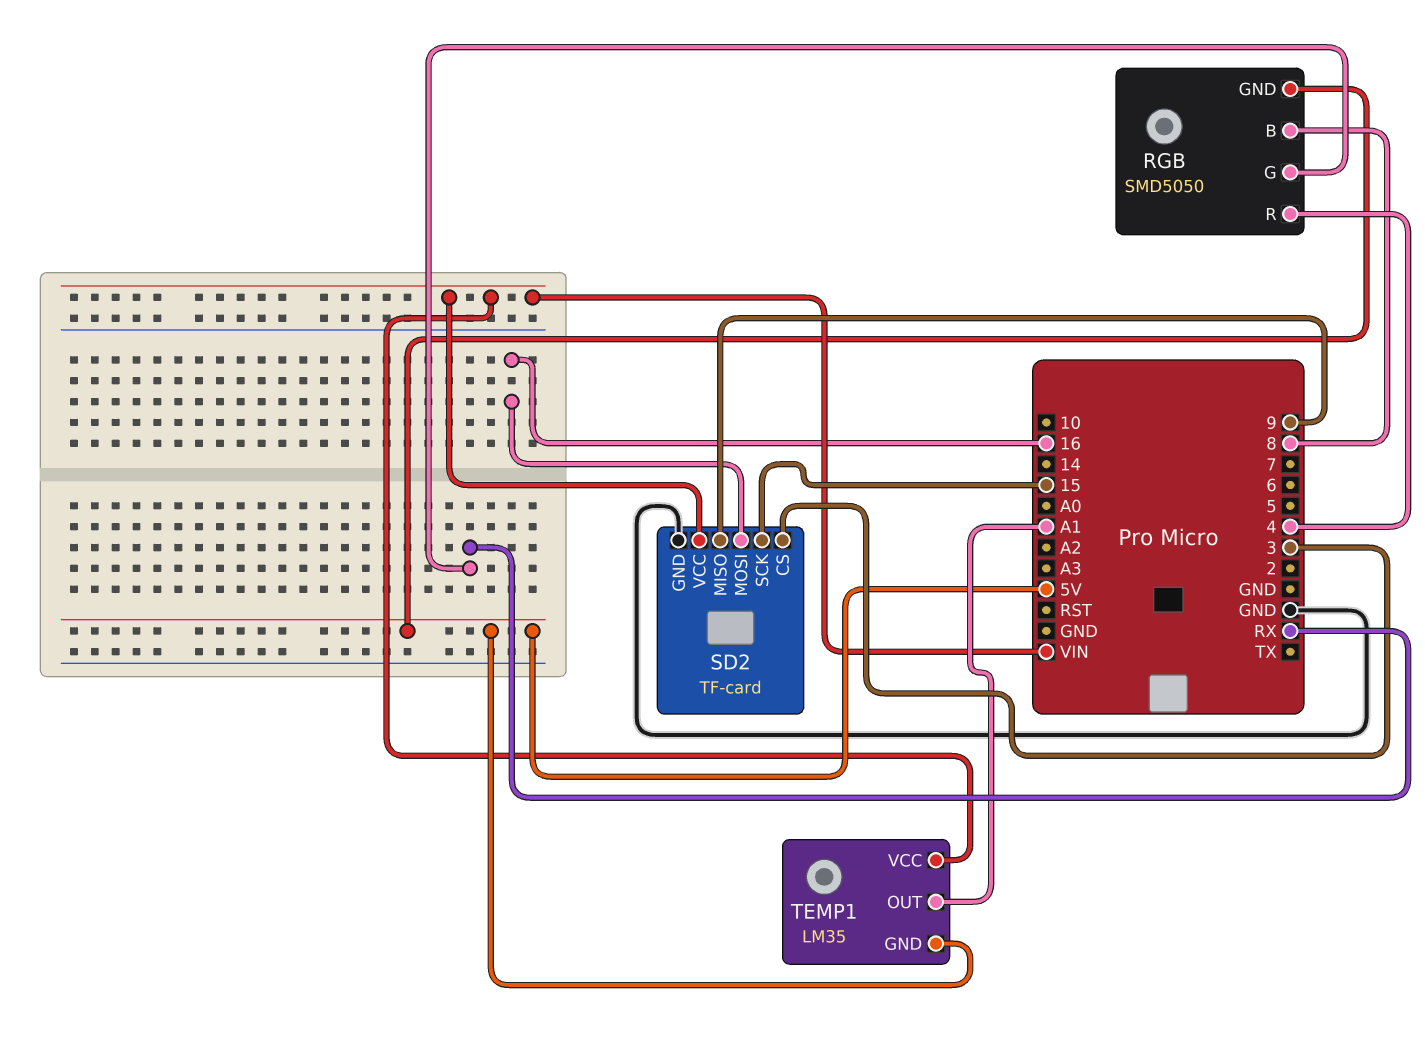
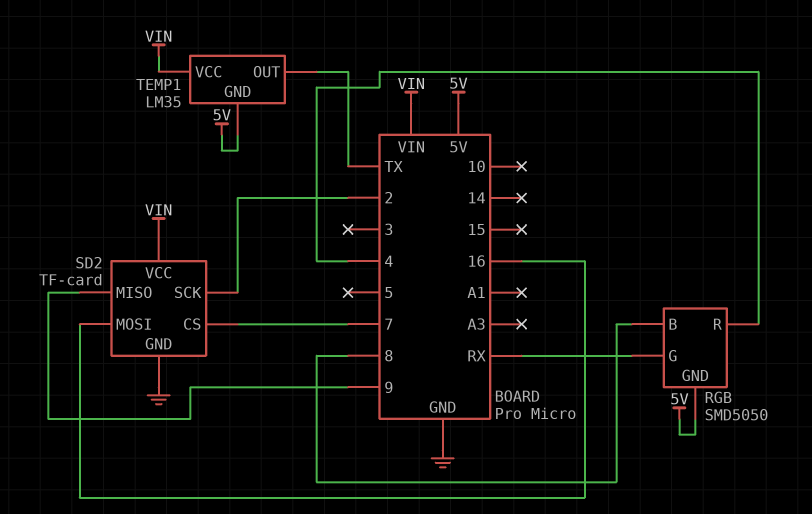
SD2 pin CS: 3 -> 7
SD2 pin SCK: 15 -> 2
TEMP1 pin OUT: A1 -> TX

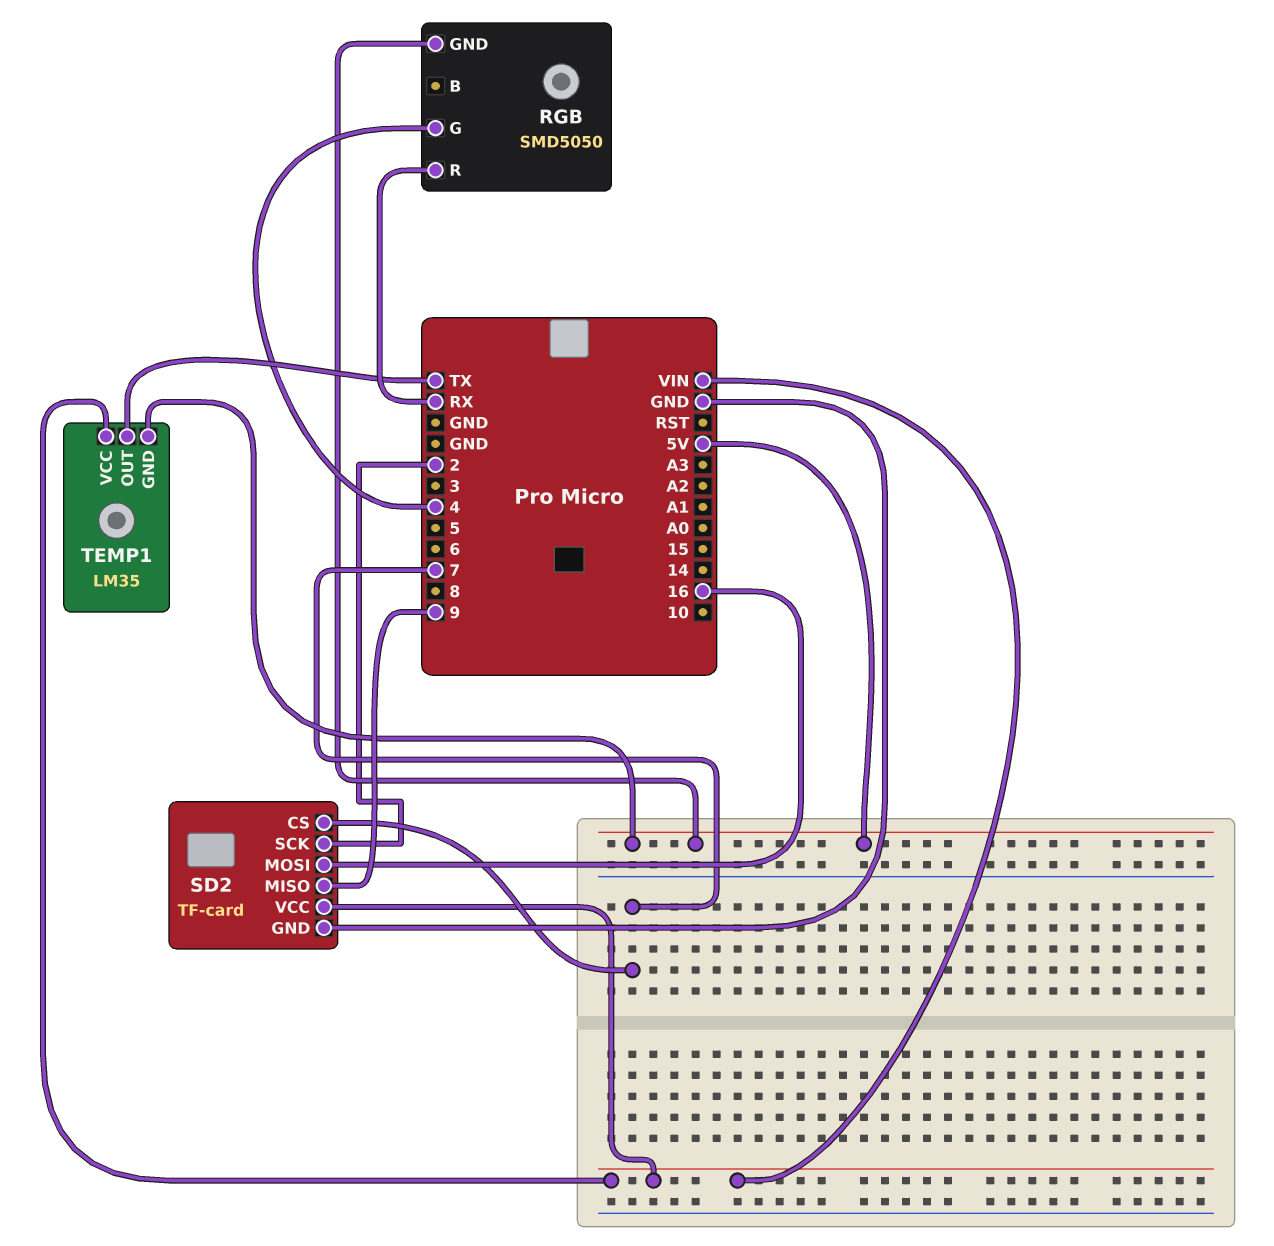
RGB pin B: 8 -> none
RGB pin G: RX -> 4
RGB pin R: 4 -> RX

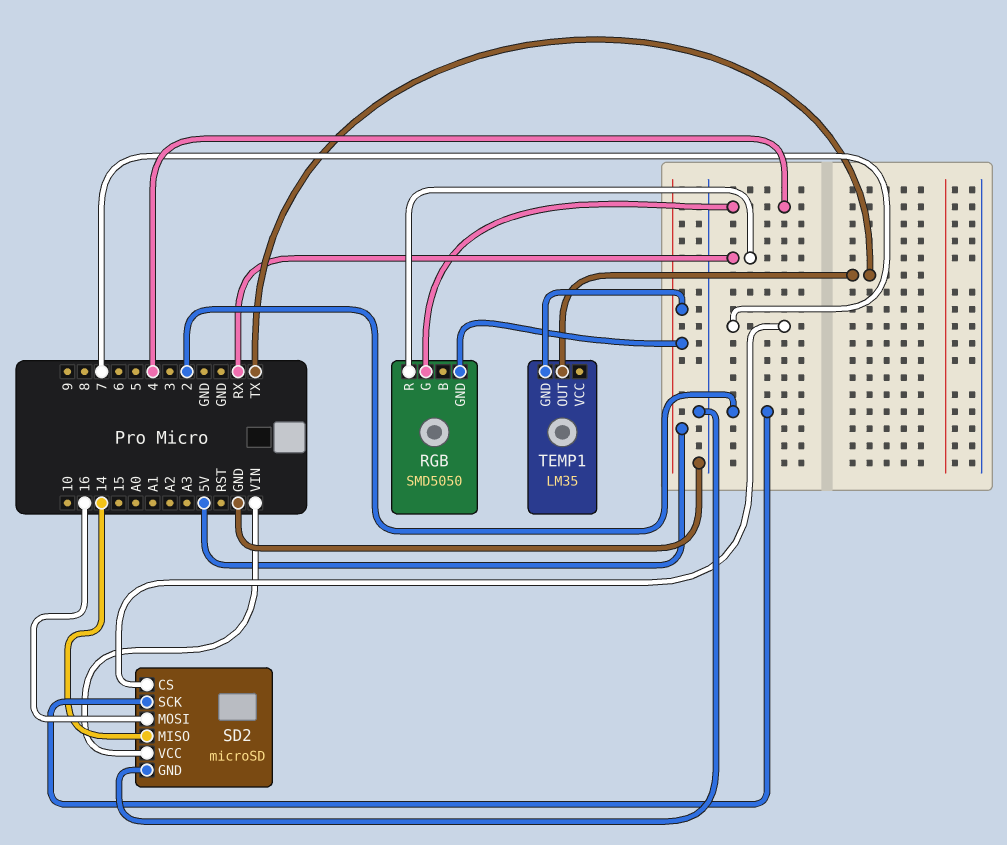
SD2: TF-card -> microSD
SD2 pin MISO: 9 -> 14
TEMP1 pin VCC: VIN -> none

